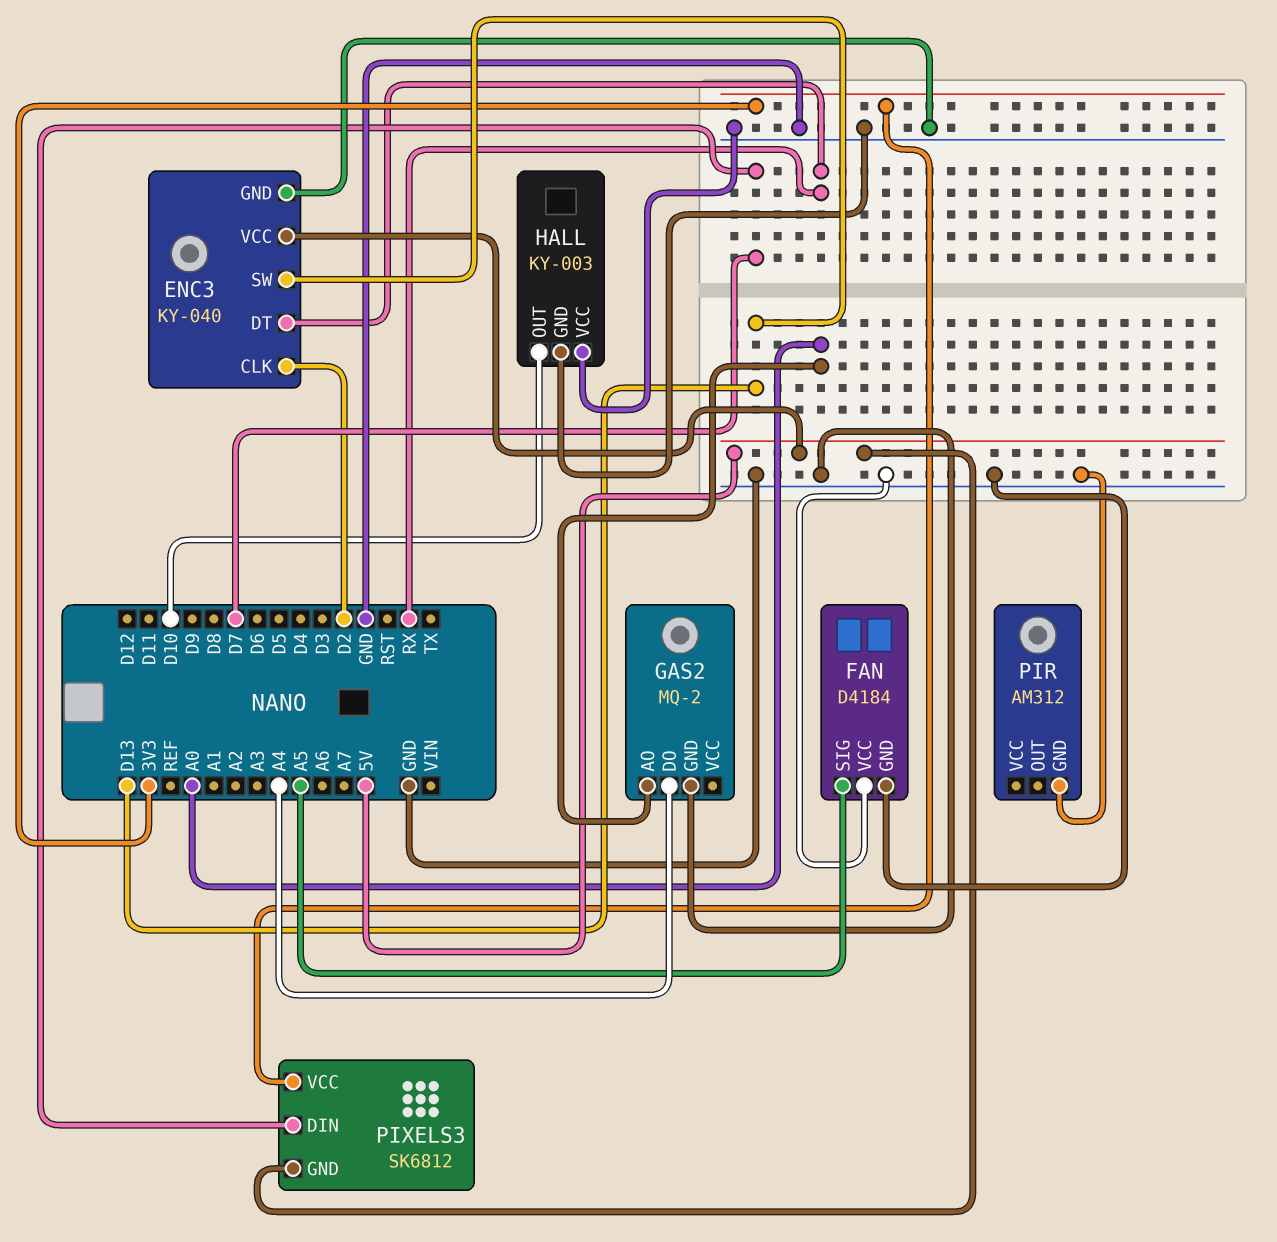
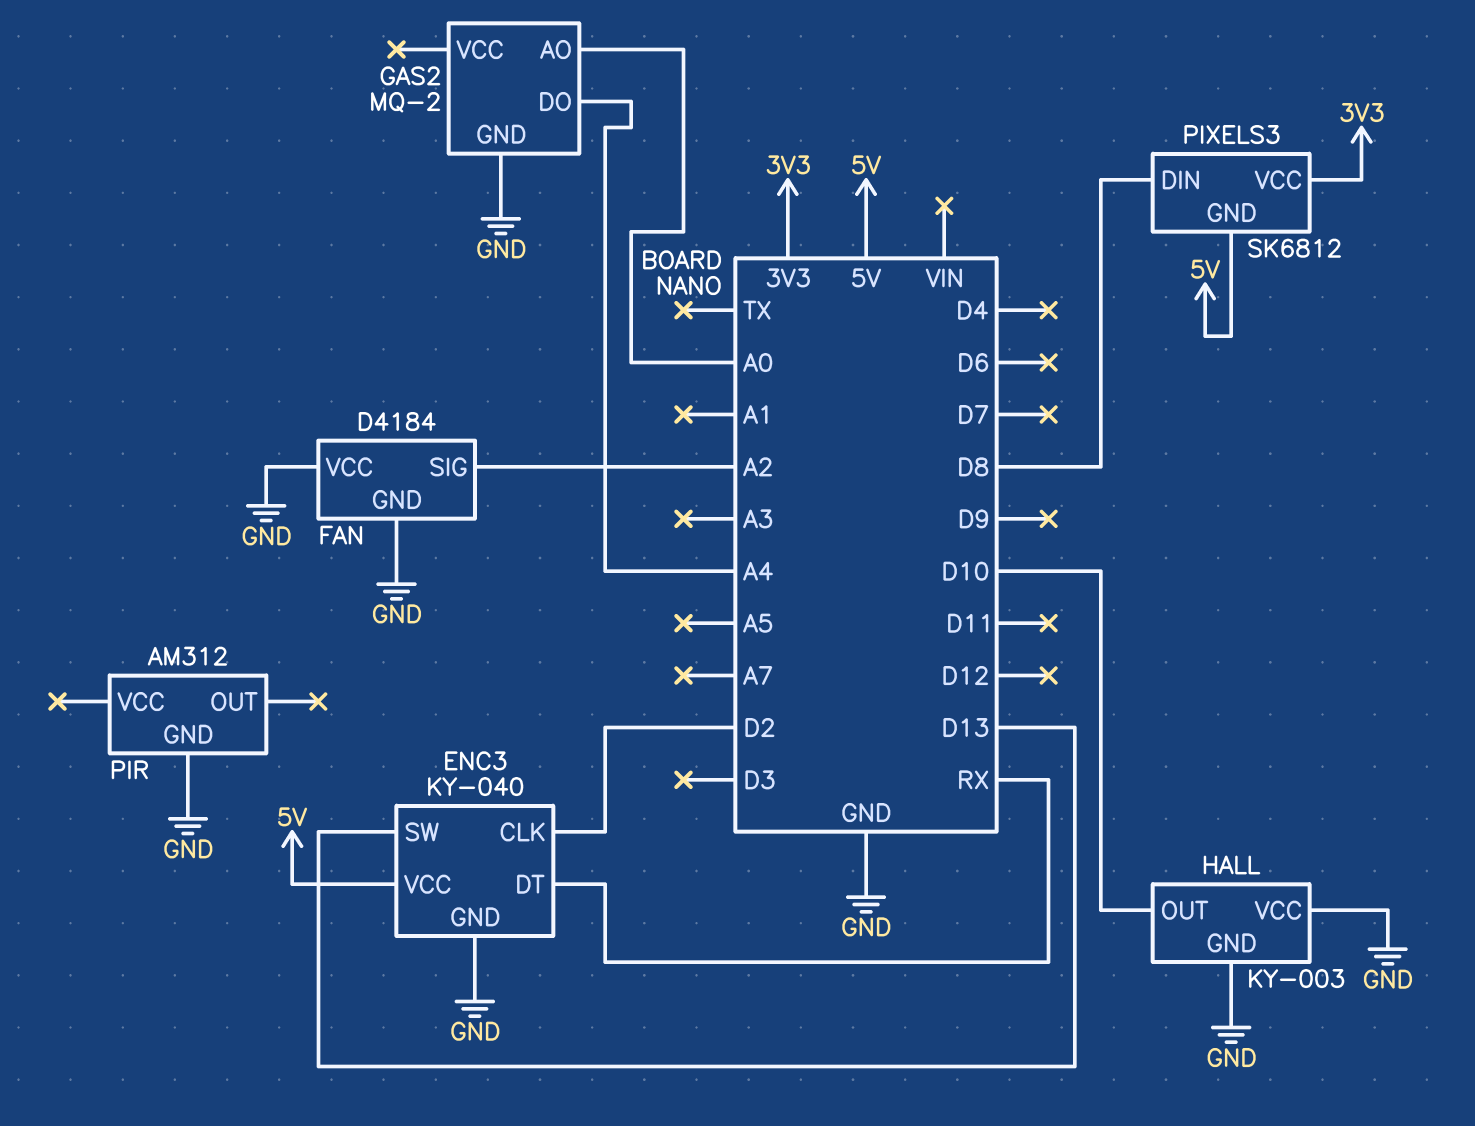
FAN pin SIG: A5 -> A2
PIXELS3 pin DIN: D7 -> D8

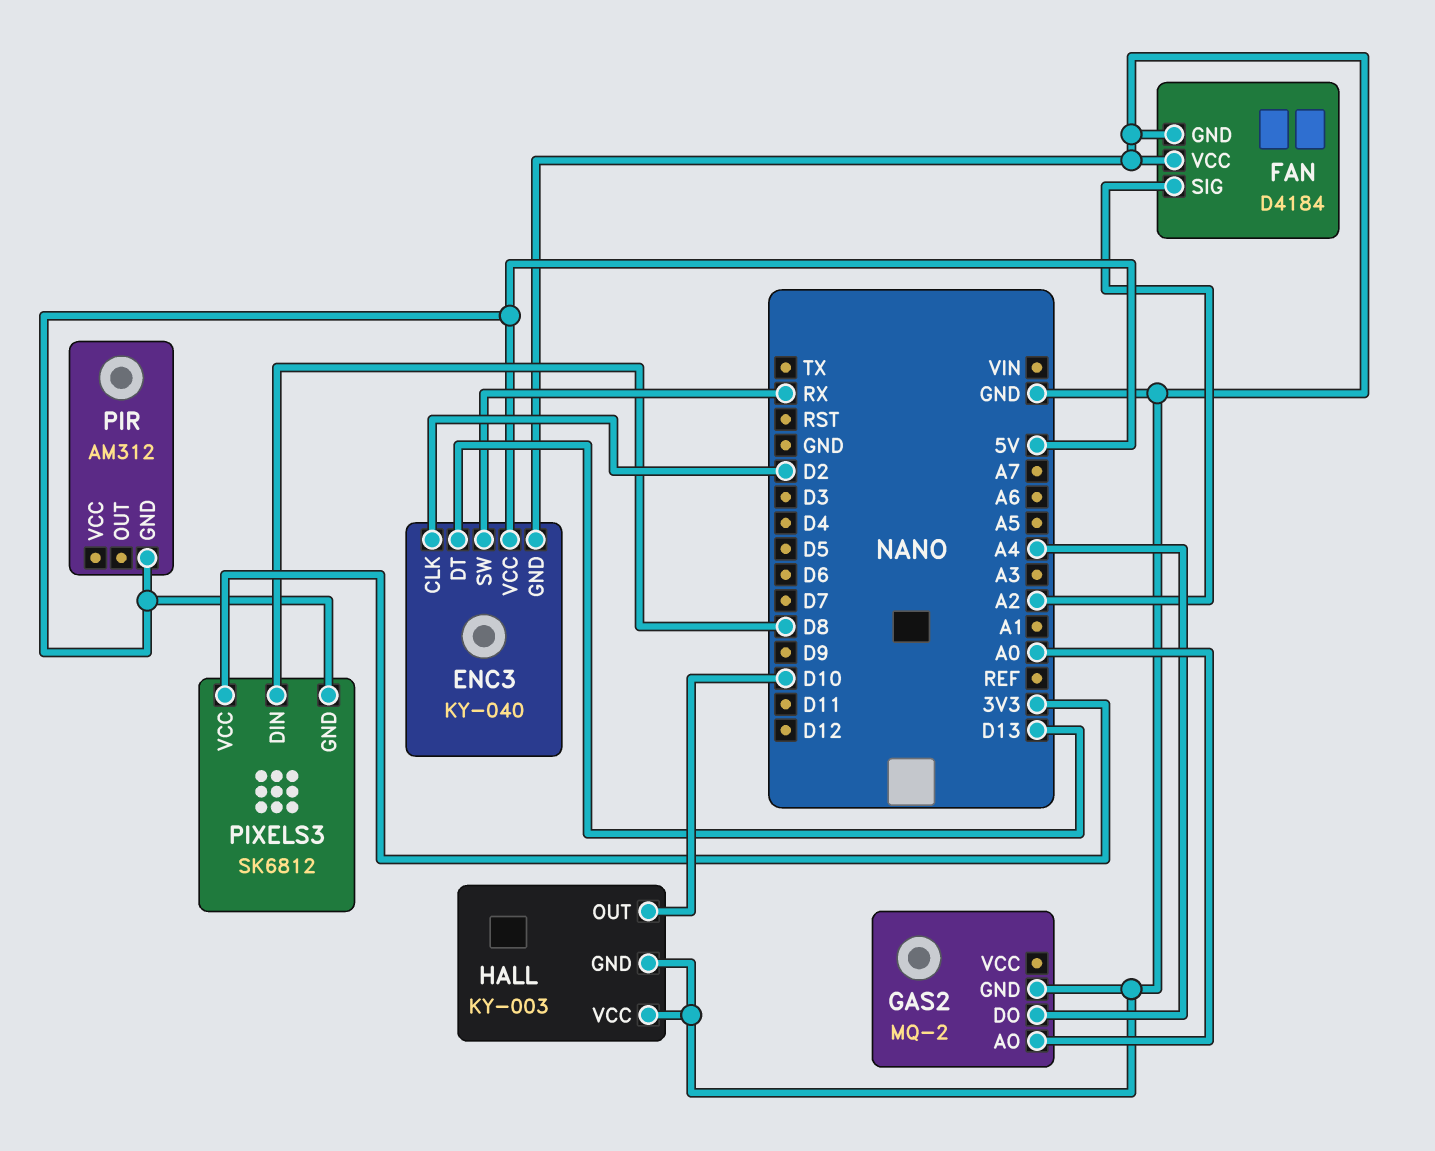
ENC3 pin DT: RX -> D13
ENC3 pin SW: D13 -> RX
PIR pin GND: GND -> 5V

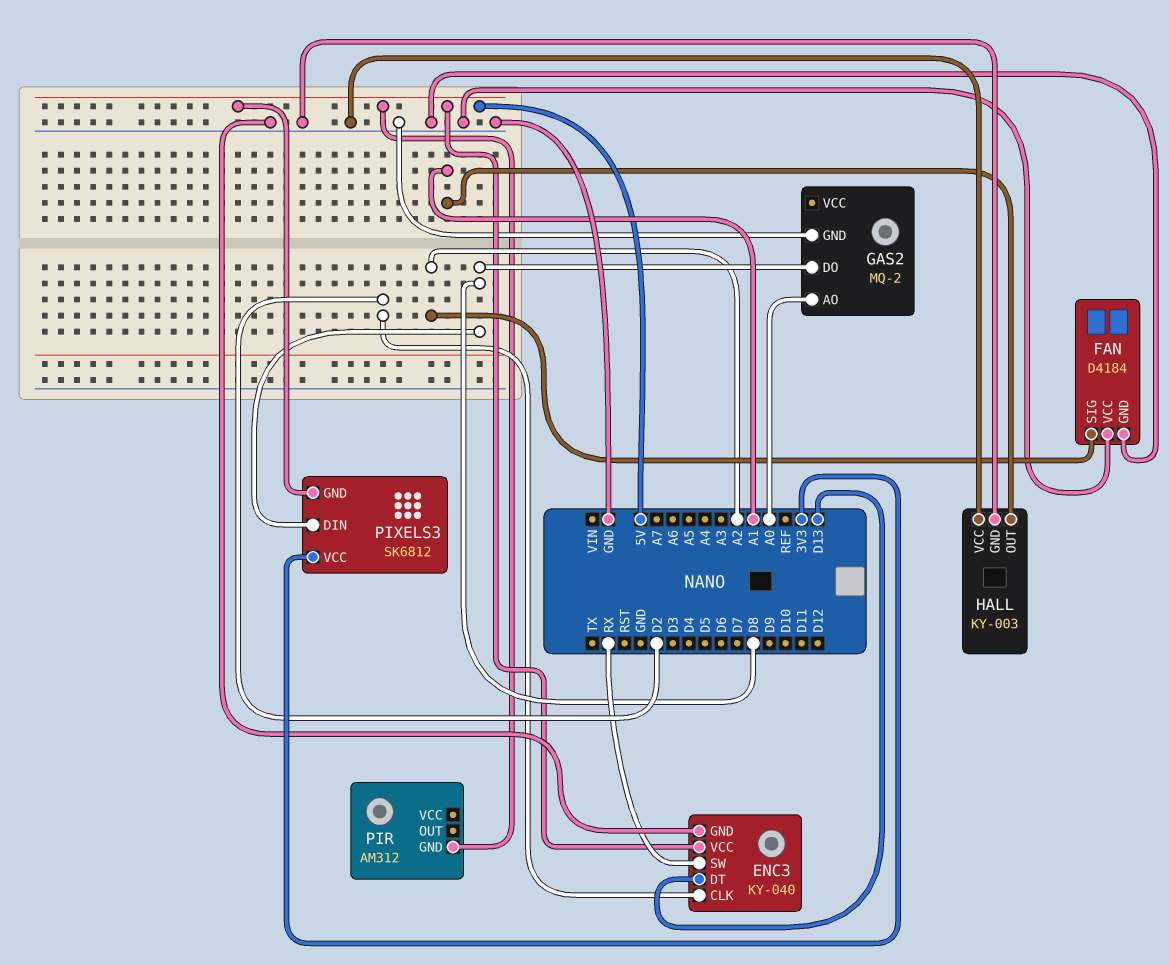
GAS2 pin DO: A4 -> D8
HALL pin OUT: D10 -> A1

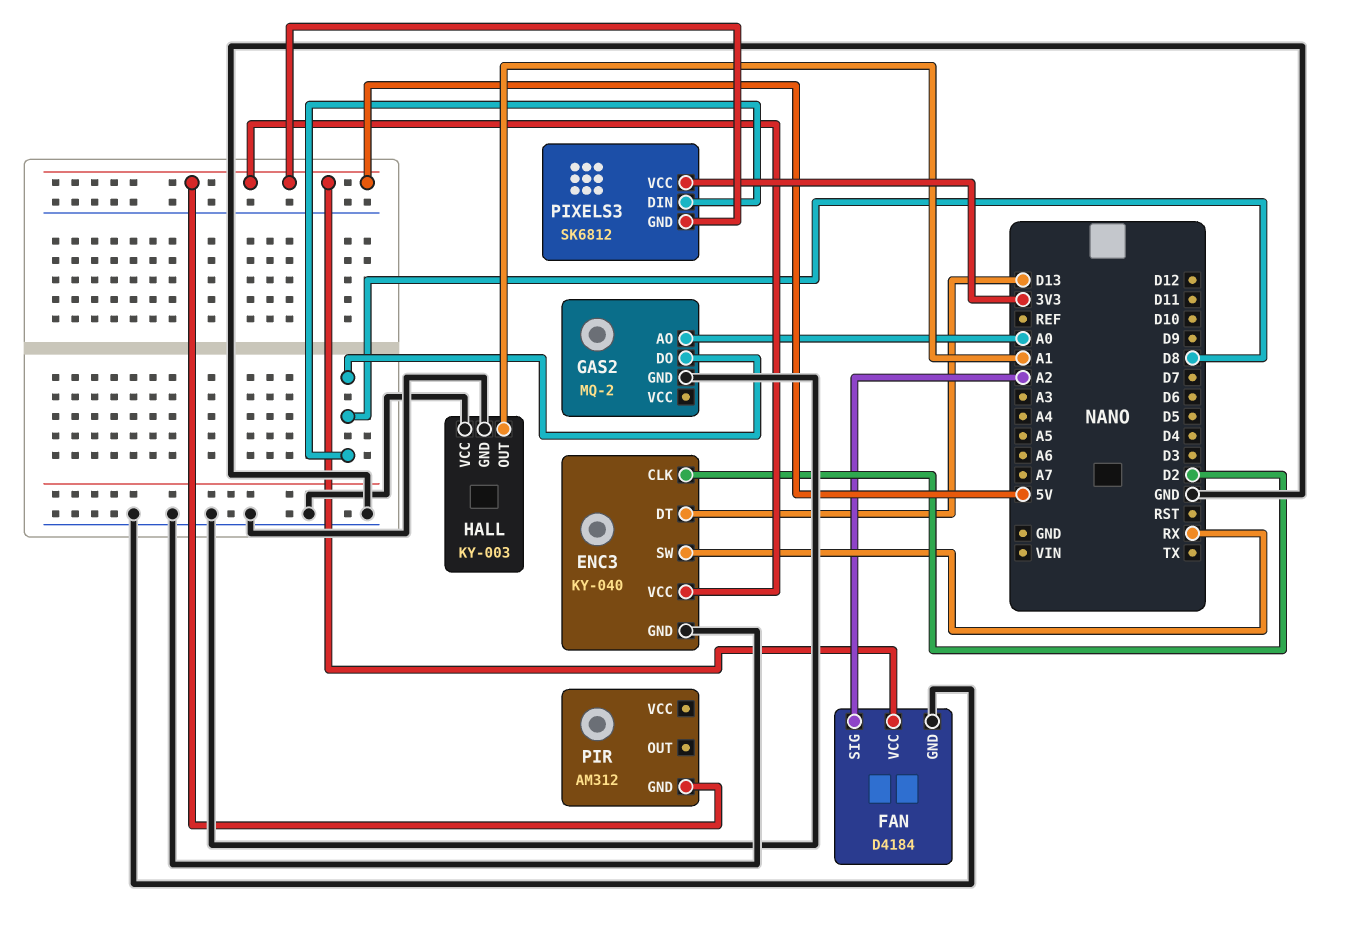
FAN pin VCC: GND -> 5V

